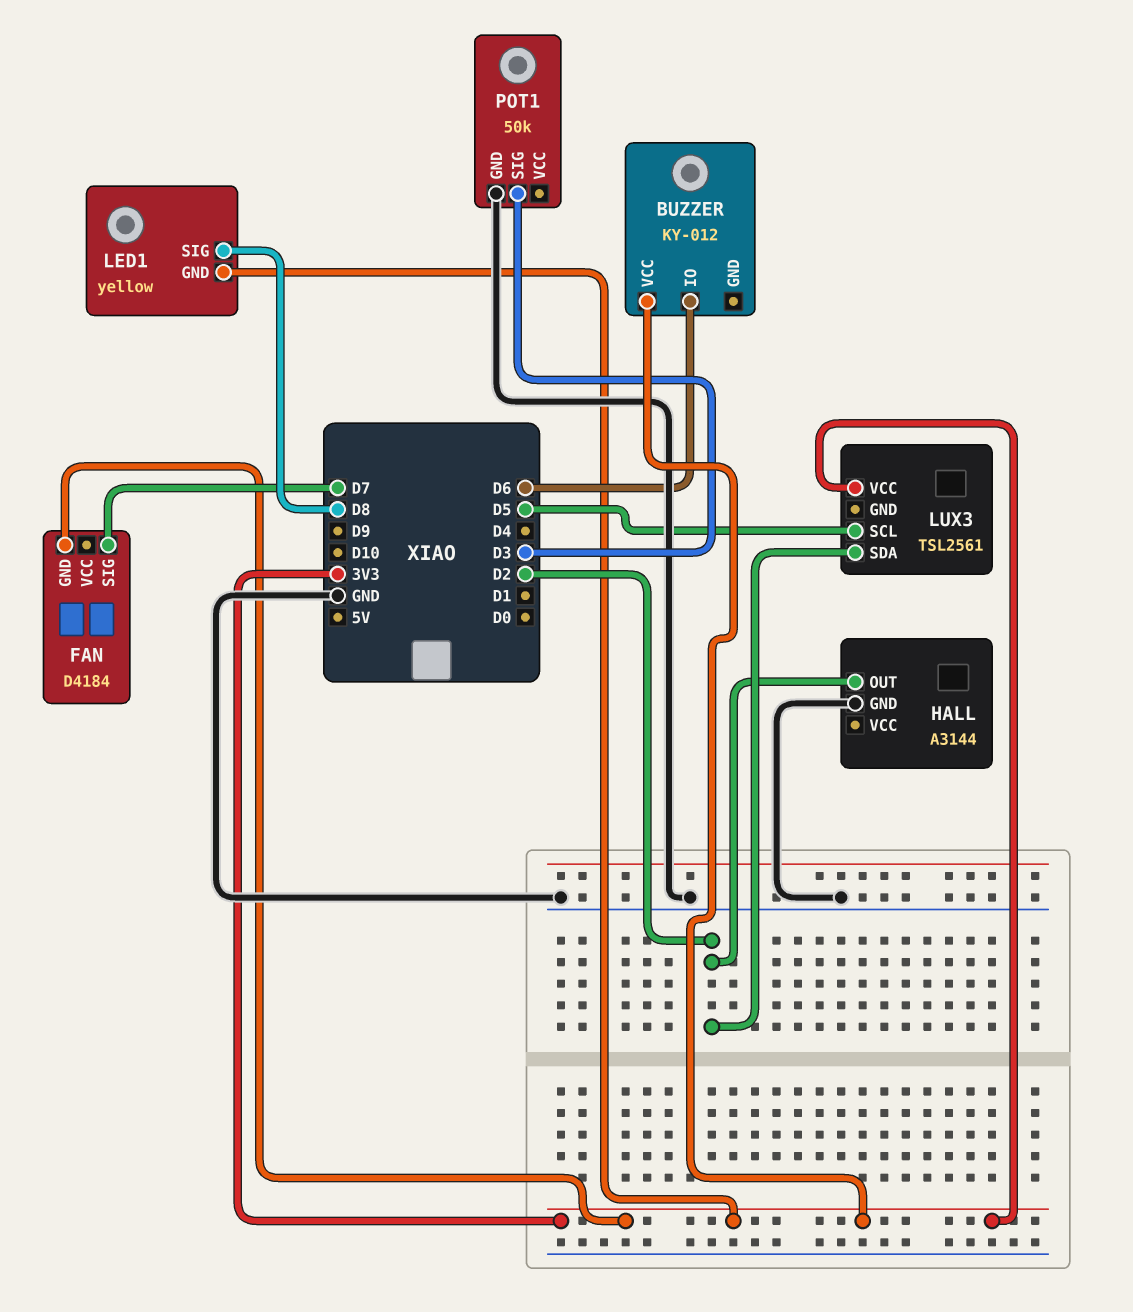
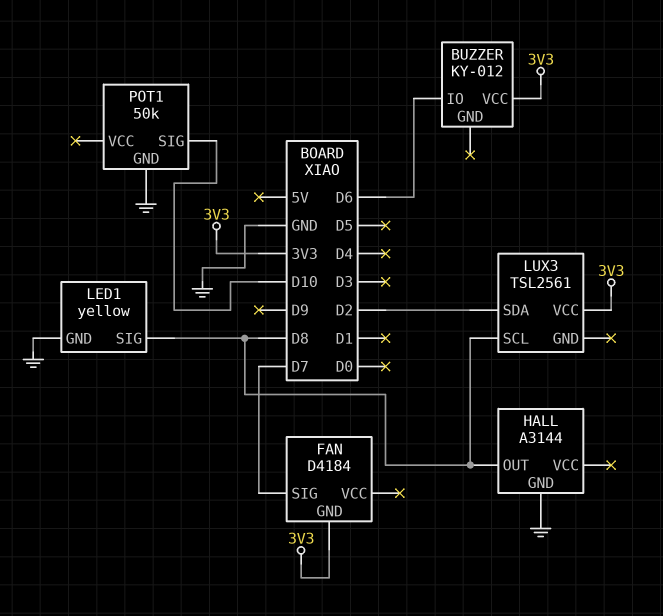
HALL pin OUT: D2 -> D8
LED1 pin GND: 3V3 -> GND
LUX3 pin SCL: D5 -> D8
POT1 pin SIG: D3 -> D10

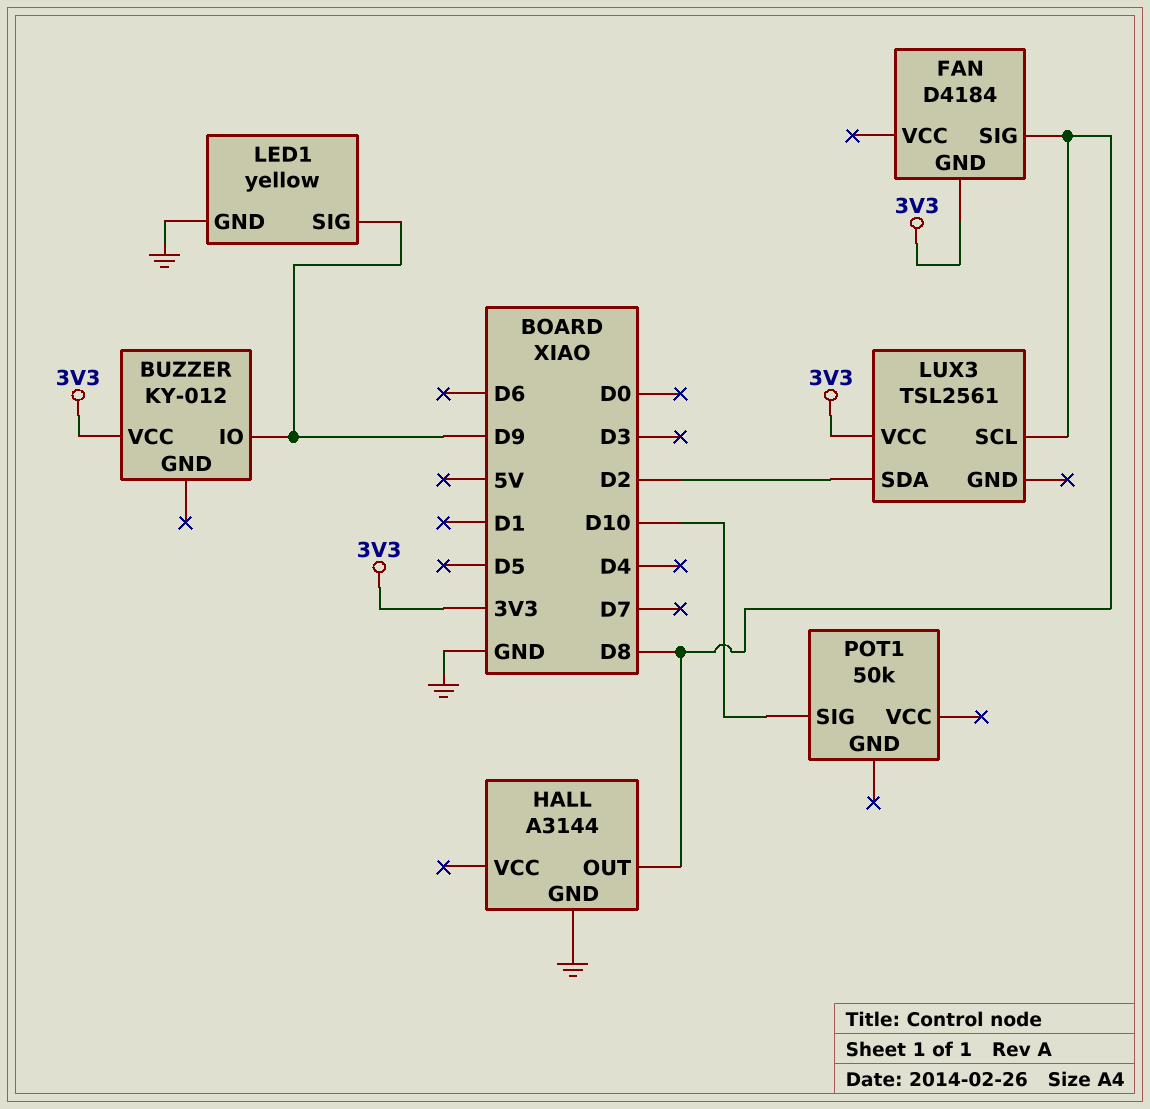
BUZZER pin IO: D6 -> D9
FAN pin SIG: D7 -> D8
LED1 pin SIG: D8 -> D9
POT1 pin GND: GND -> none

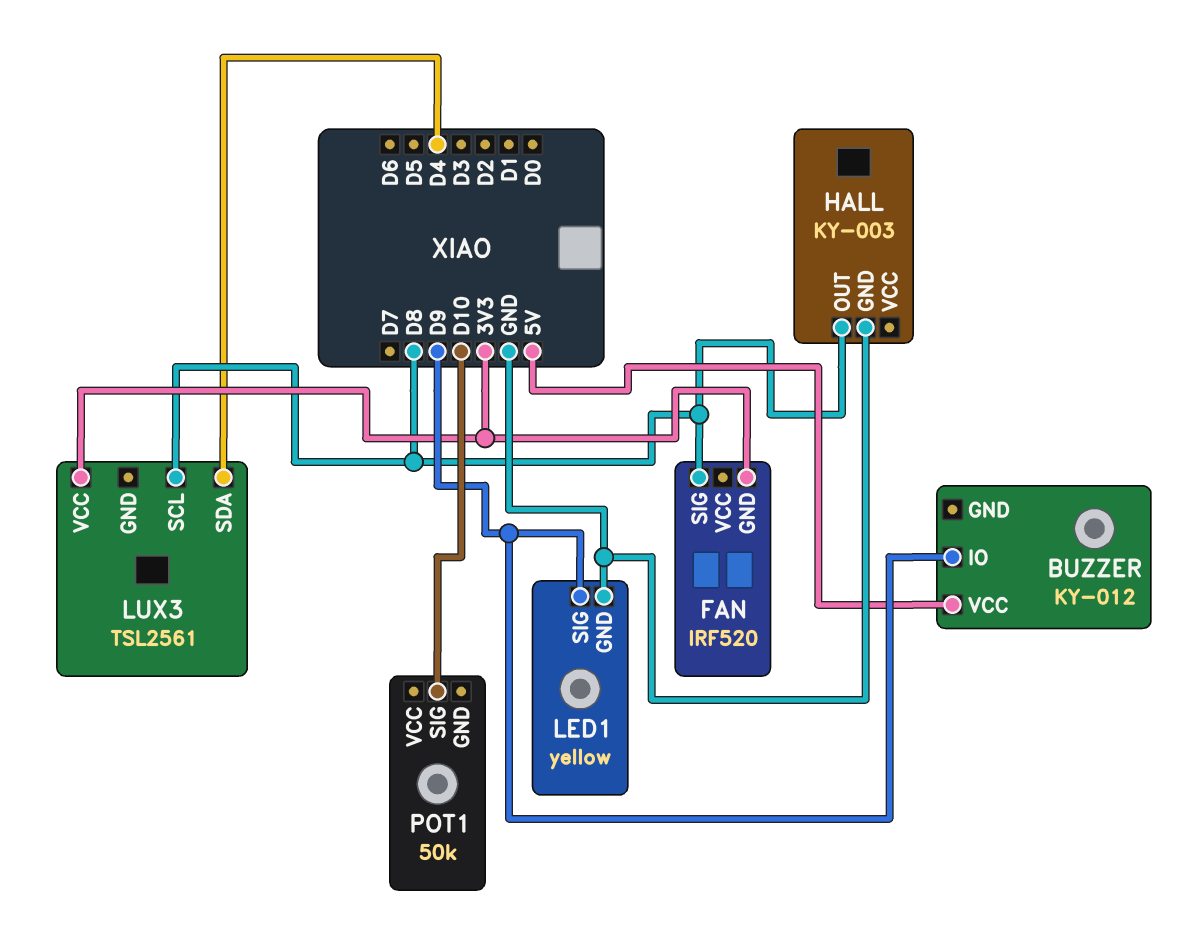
BUZZER pin VCC: 3V3 -> 5V
FAN: D4184 -> IRF520
HALL: A3144 -> KY-003
LUX3 pin SDA: D2 -> D4

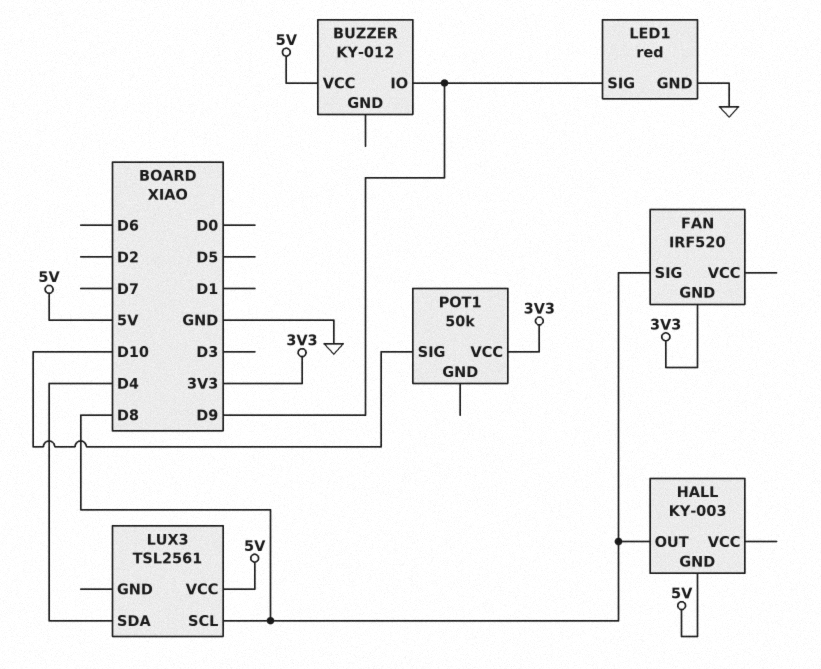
HALL pin GND: GND -> 5V
LED1: yellow -> red
LUX3 pin VCC: 3V3 -> 5V
POT1 pin VCC: none -> 3V3

